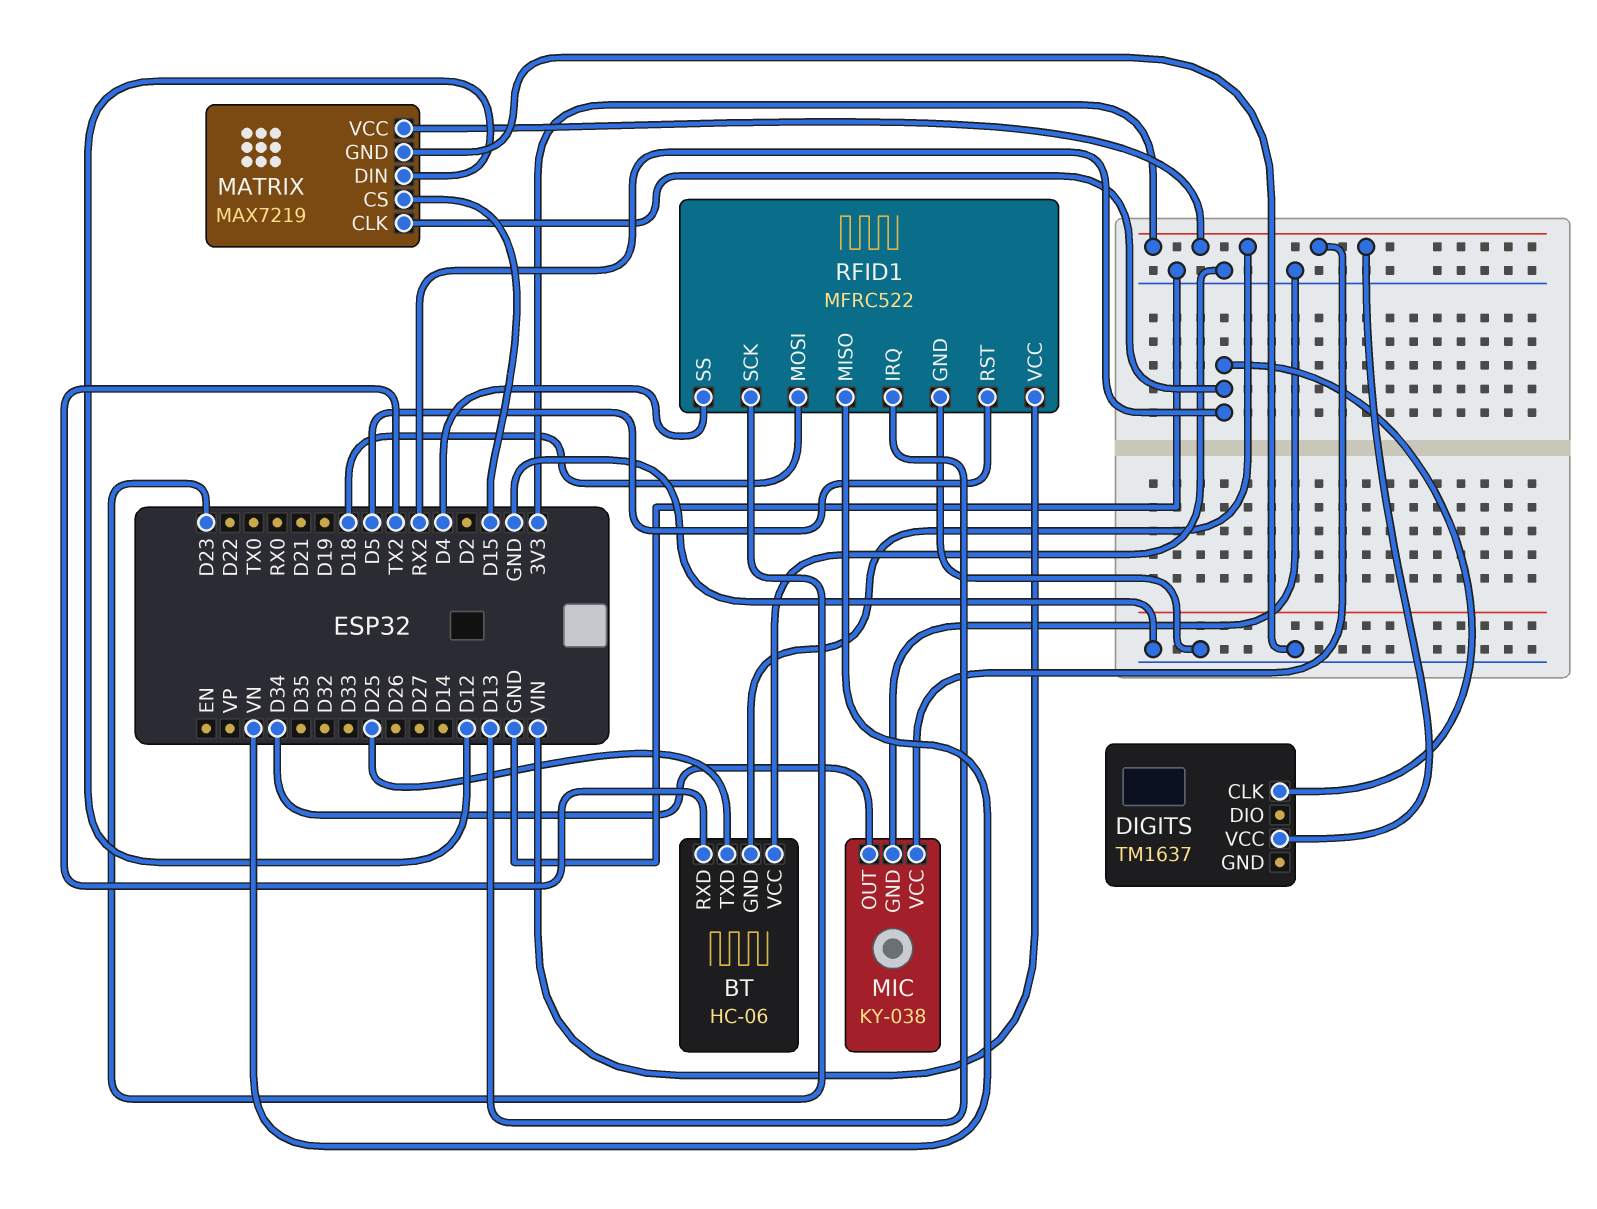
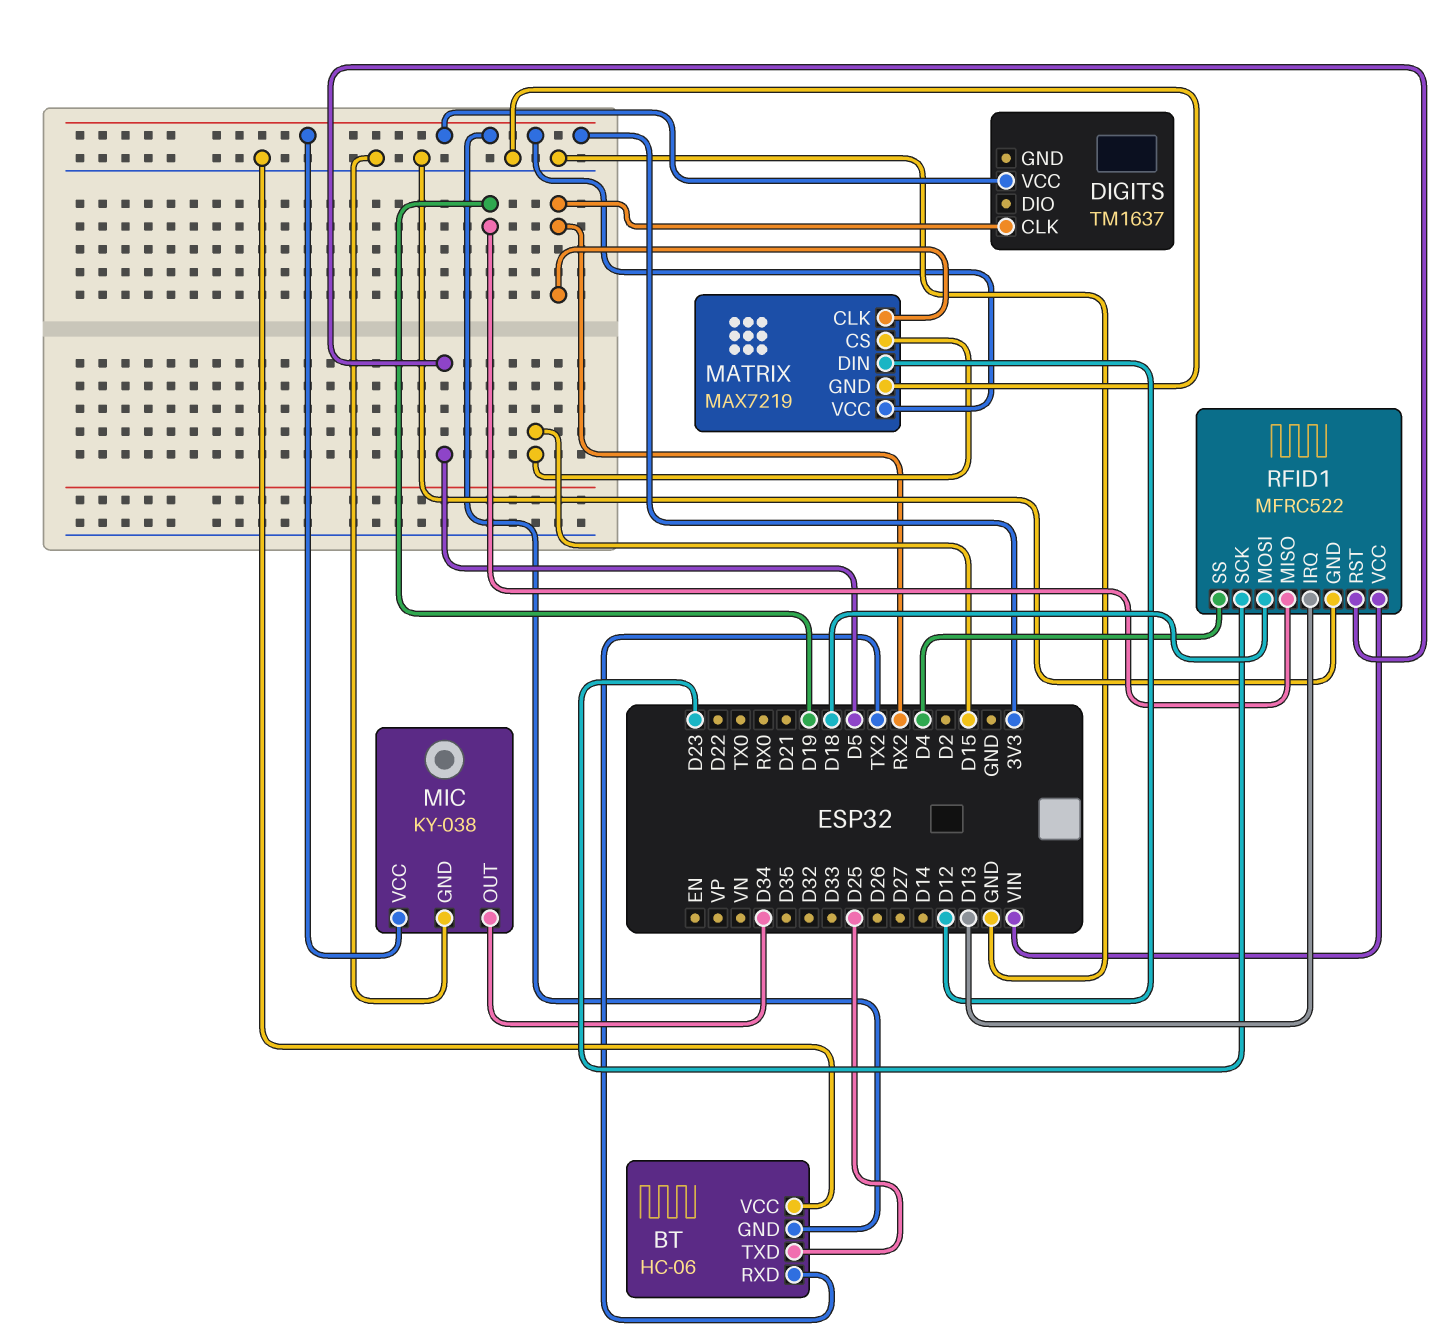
RFID1 pin MISO: VN -> D19

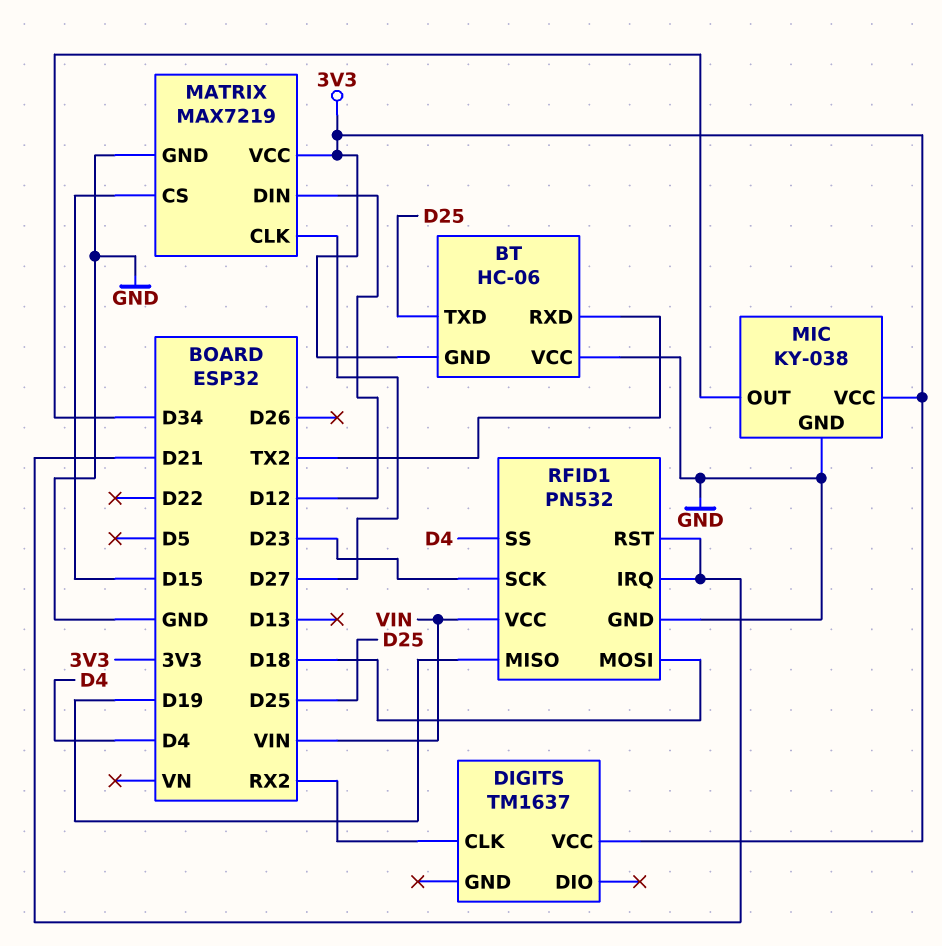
MATRIX pin CLK: RX2 -> D27
RFID1: MFRC522 -> PN532
RFID1 pin IRQ: D13 -> D21
RFID1 pin RST: D5 -> D21

